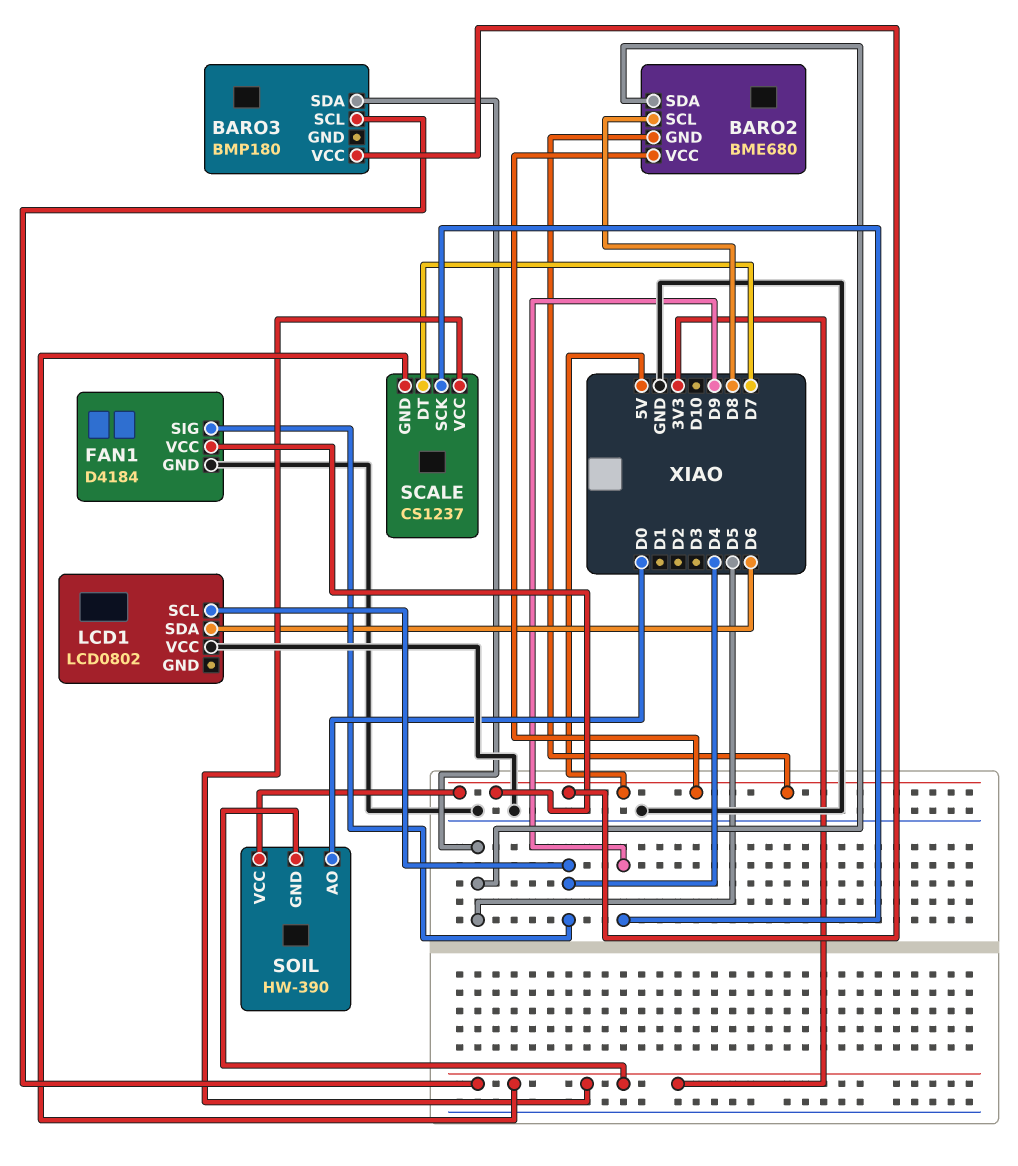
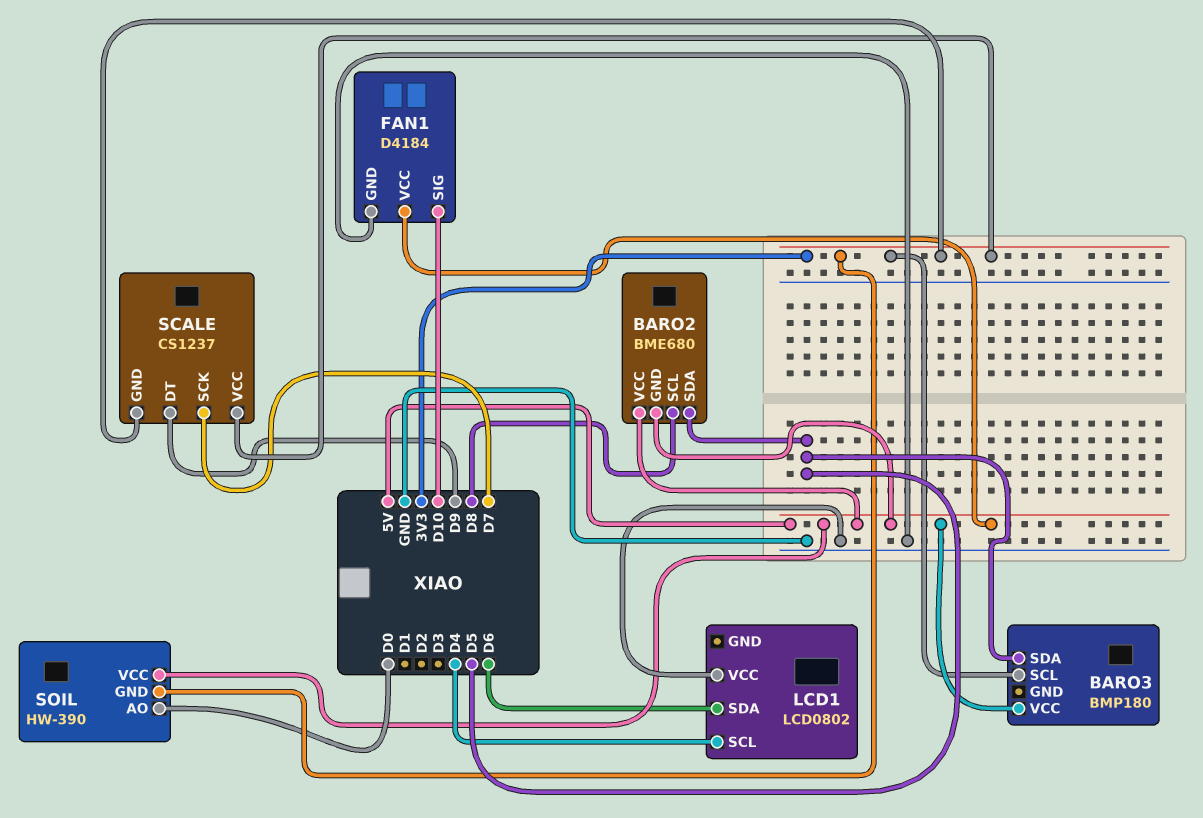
FAN1 pin SIG: D4 -> D10
SCALE pin DT: D7 -> D9
SCALE pin SCK: D9 -> D7

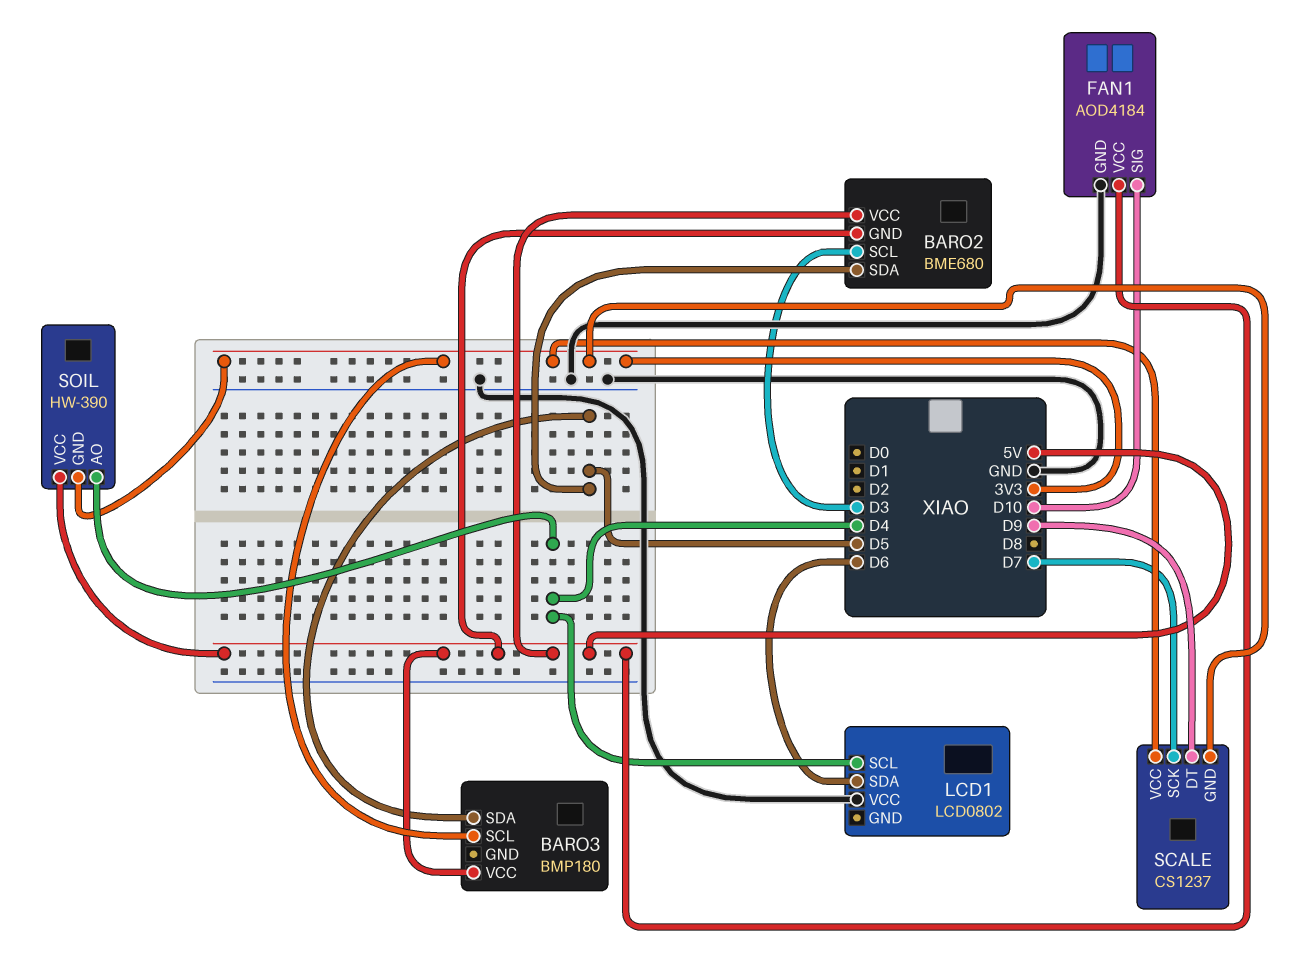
BARO2 pin SCL: D8 -> D3
FAN1: D4184 -> AOD4184
SOIL pin AO: D0 -> D4

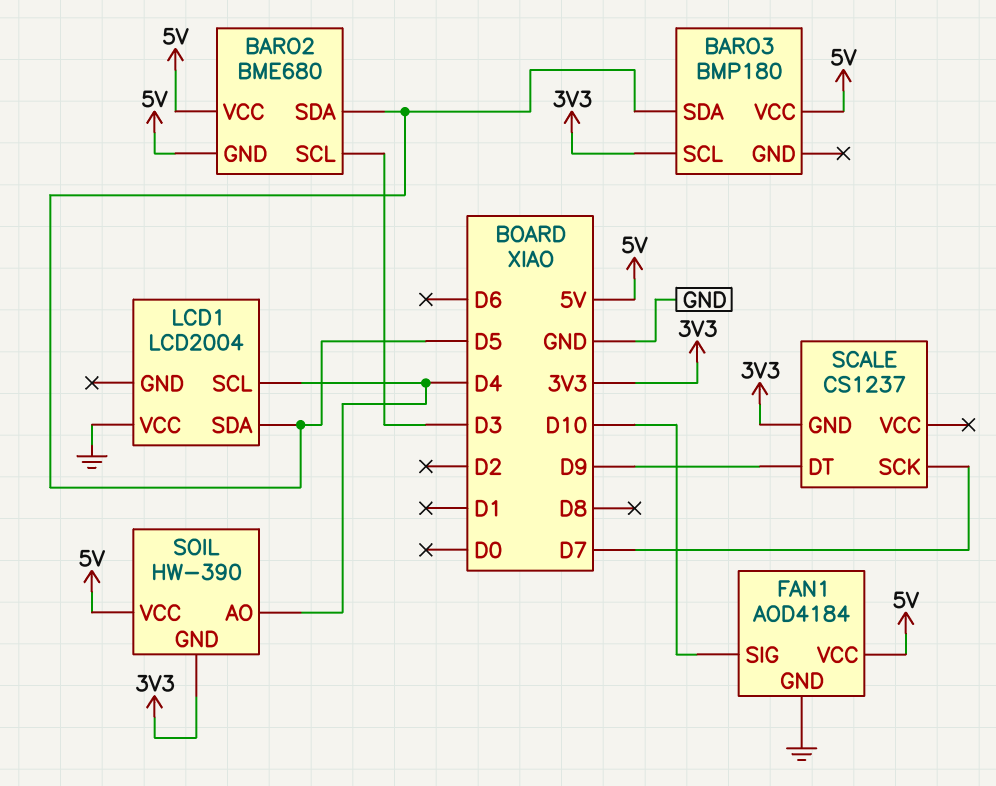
LCD1: LCD0802 -> LCD2004
LCD1 pin SDA: D6 -> D5
SCALE pin VCC: 3V3 -> none

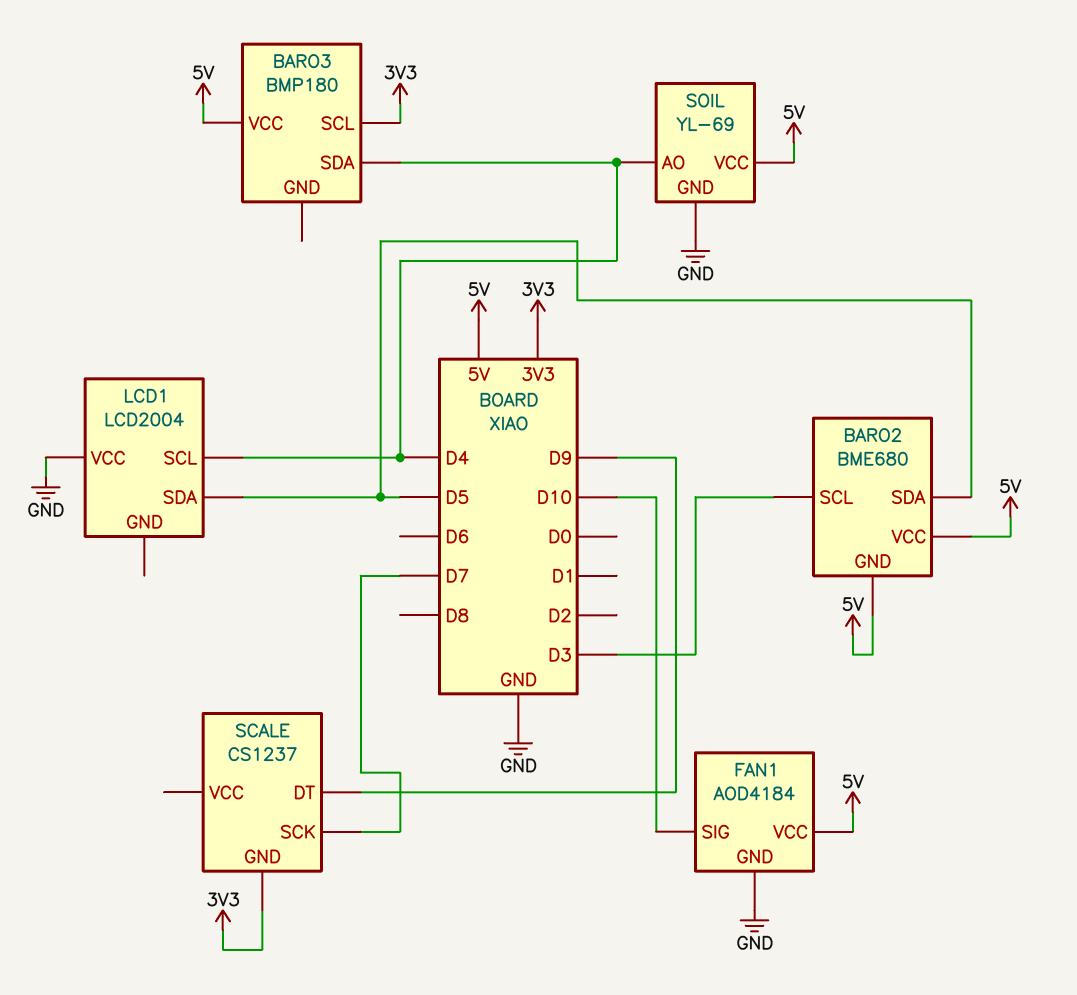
BARO3 pin SDA: D5 -> D4
SOIL: HW-390 -> YL-69
SOIL pin GND: 3V3 -> GND

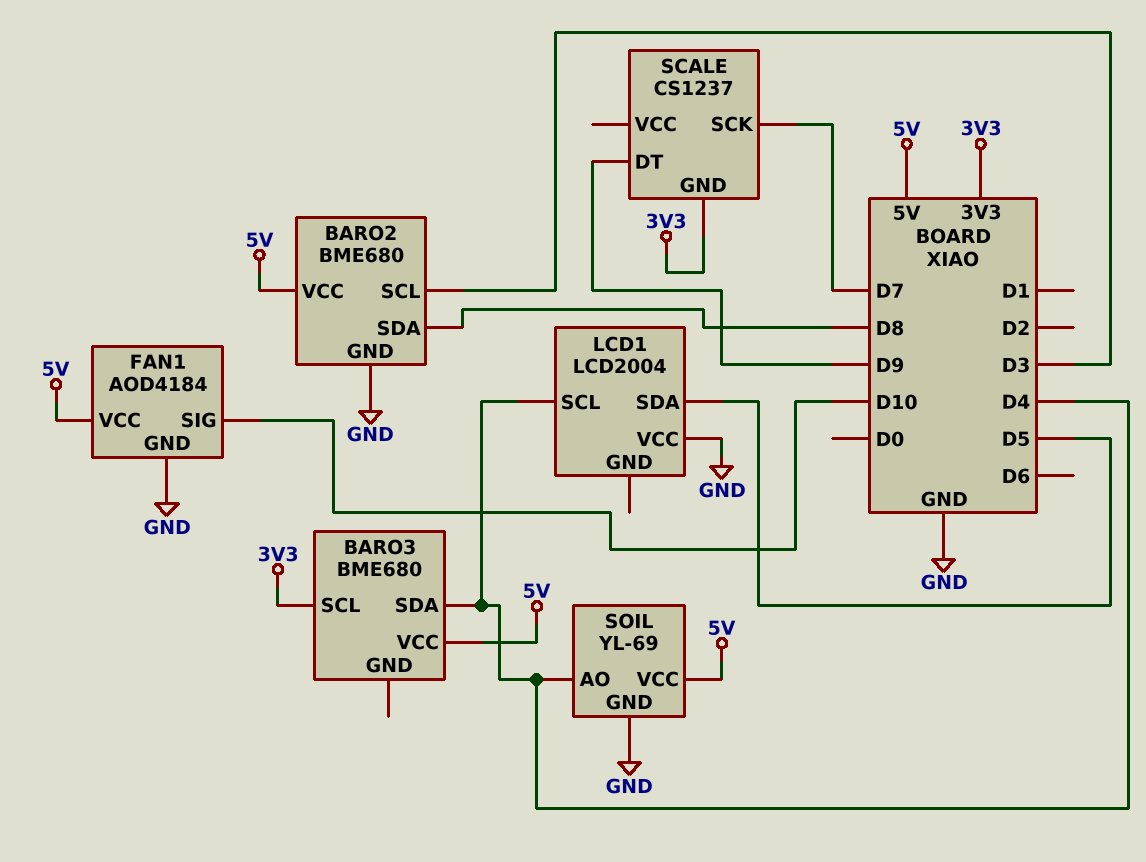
BARO2 pin GND: 5V -> GND
BARO2 pin SDA: D5 -> D8
BARO3: BMP180 -> BME680

